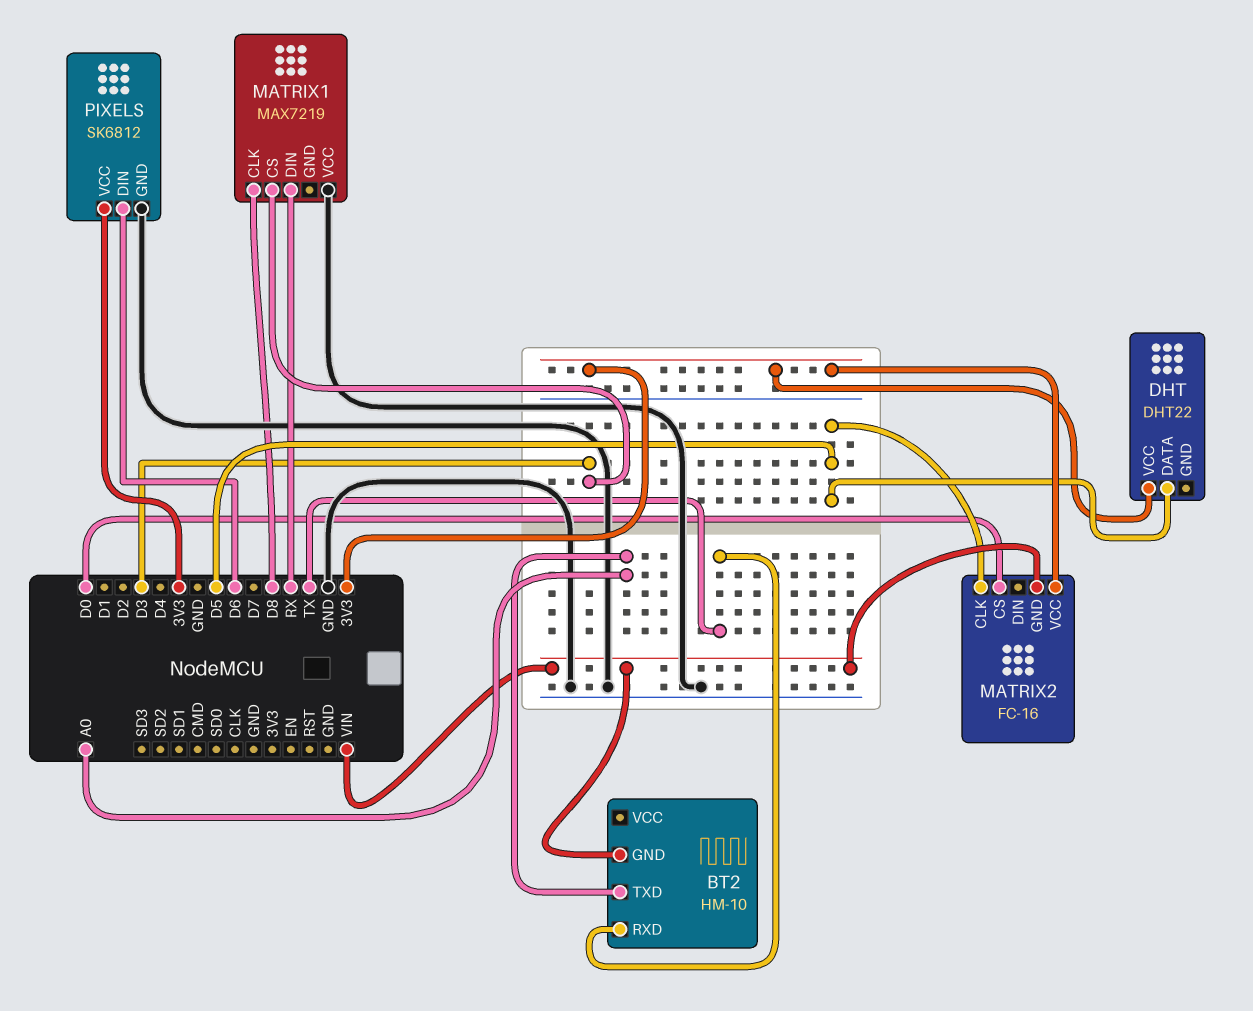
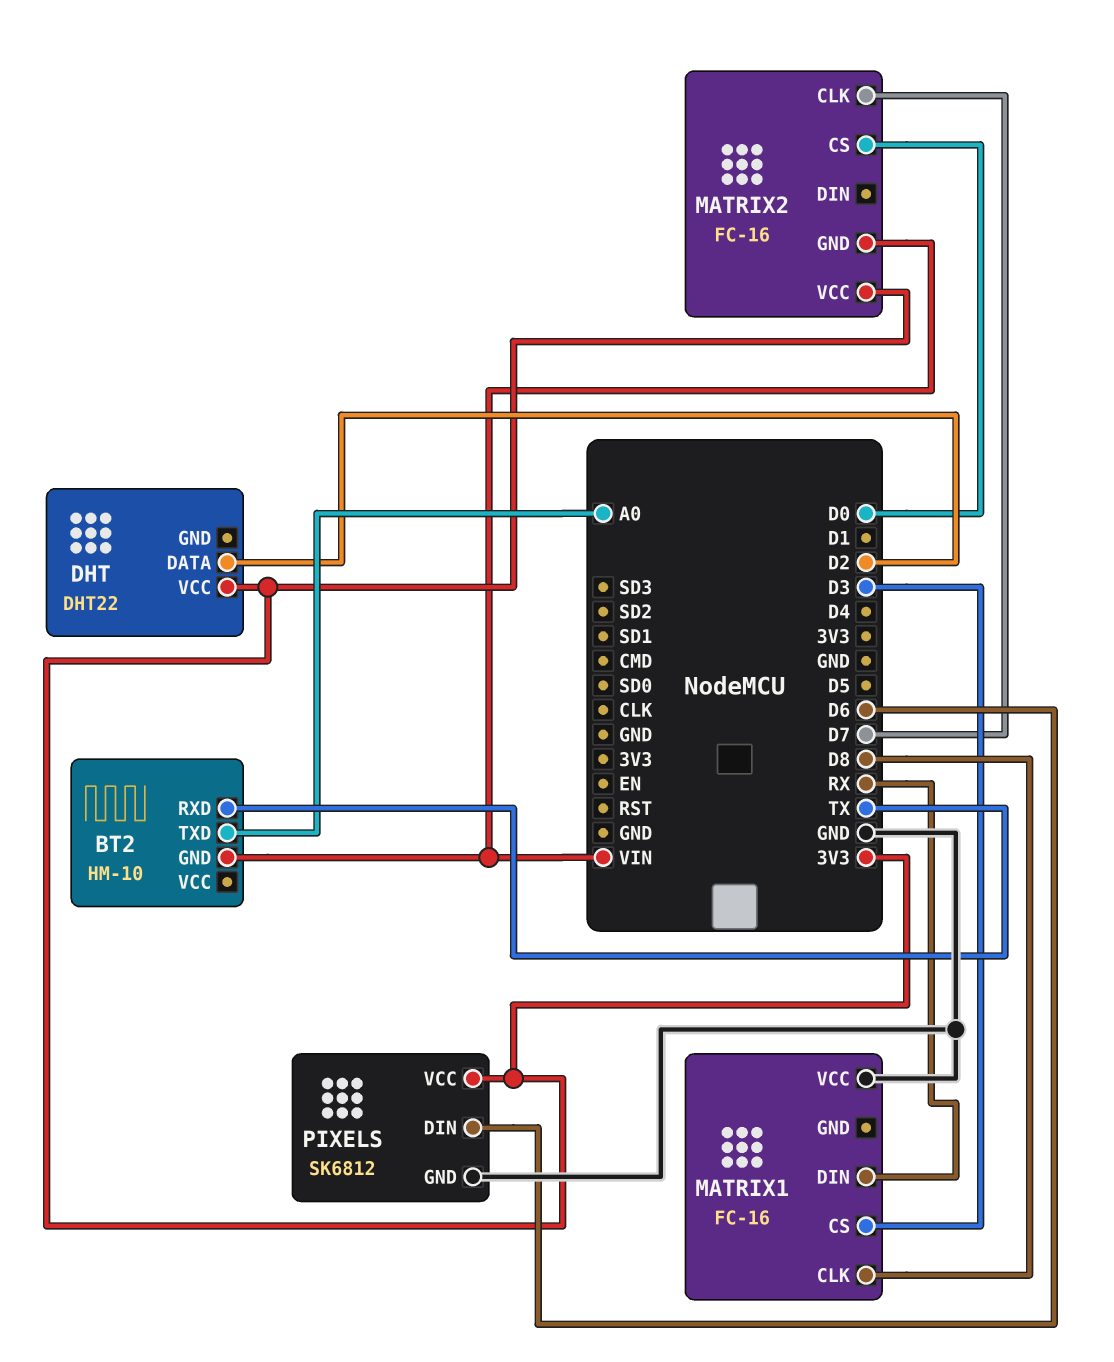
DHT pin DATA: D5 -> D2
MATRIX1: MAX7219 -> FC-16
MATRIX2 pin CLK: D5 -> D7

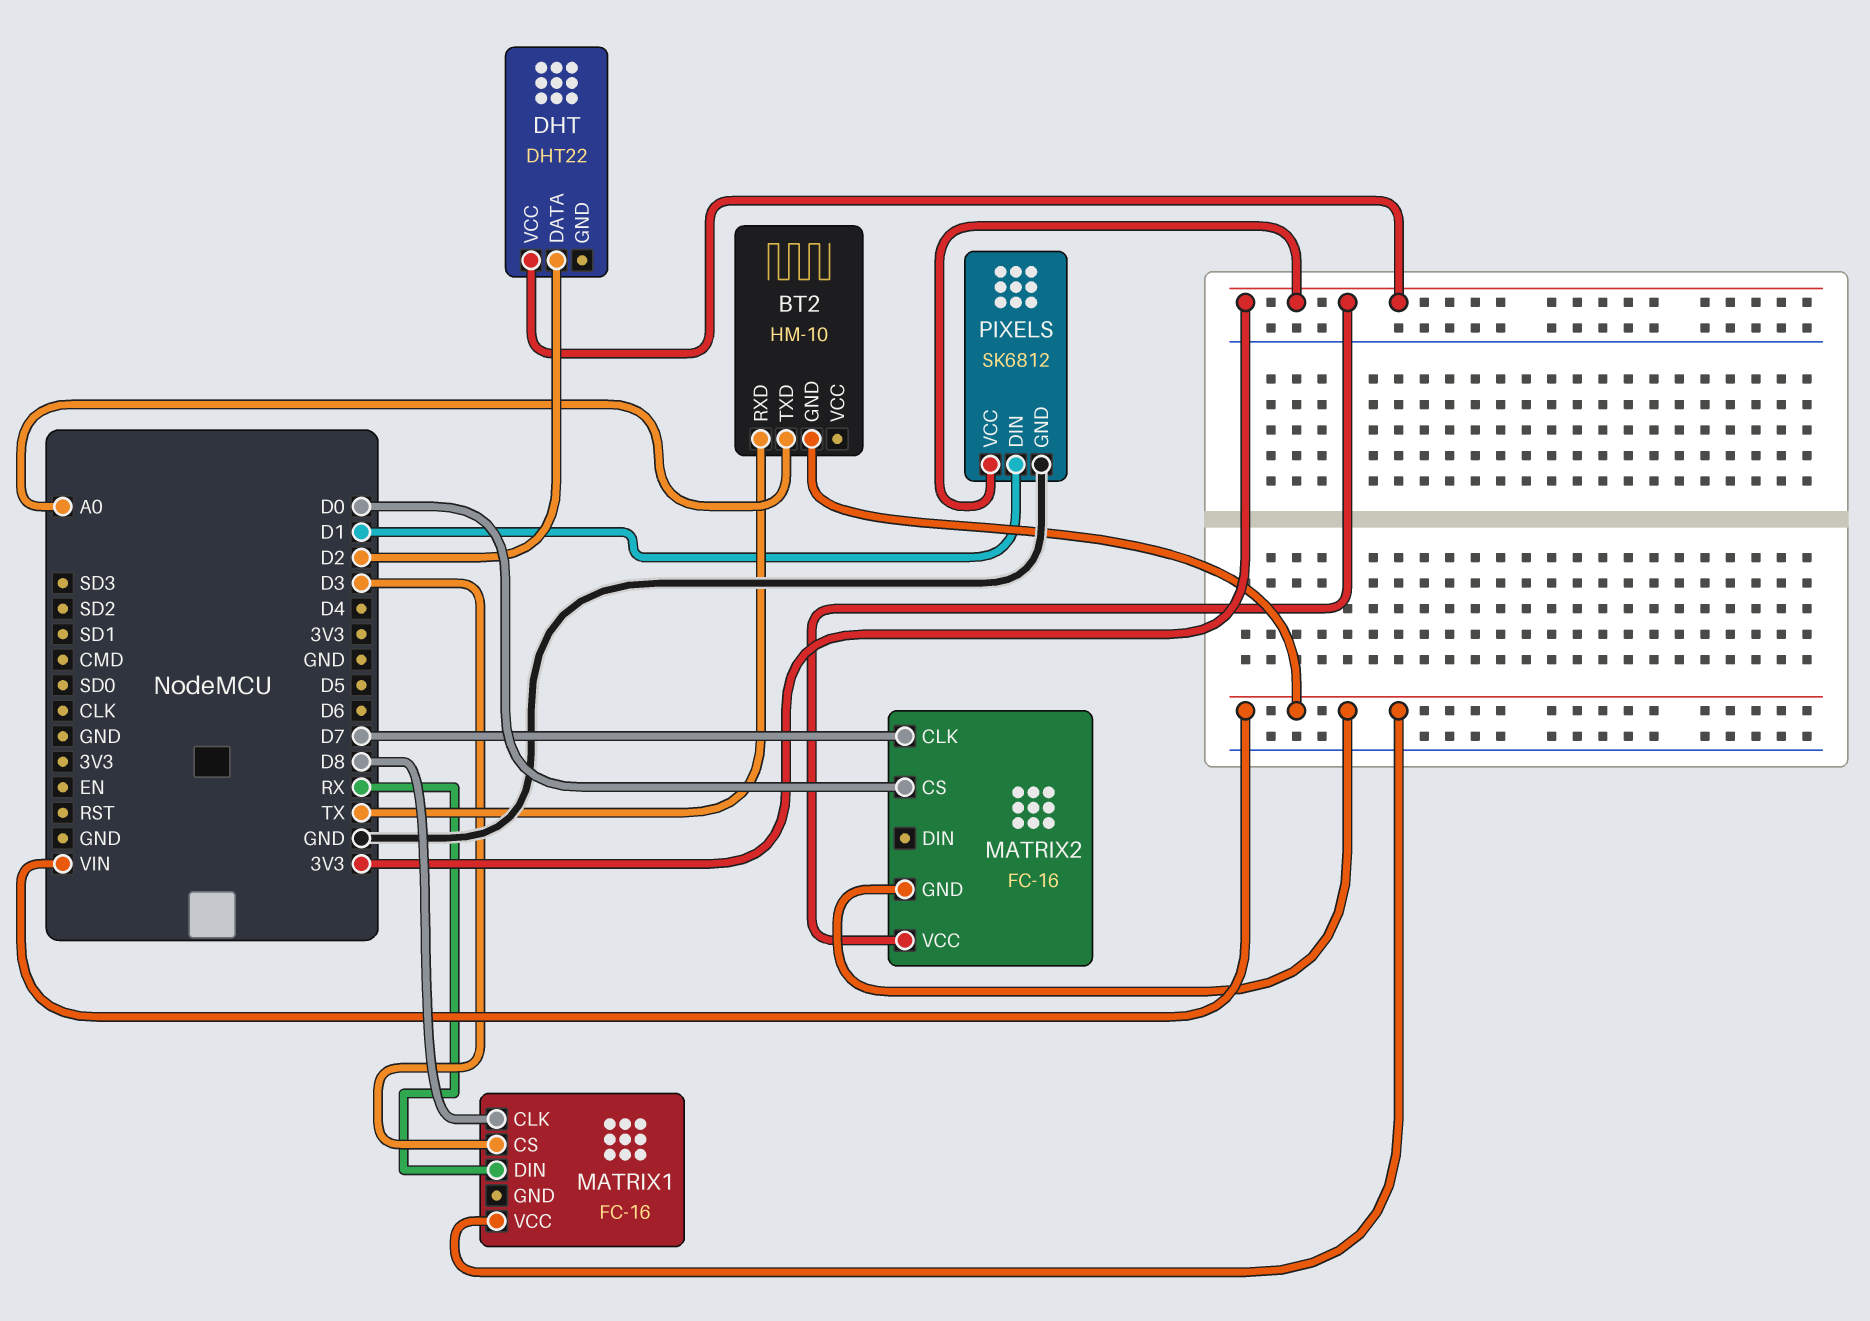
MATRIX1 pin VCC: GND -> VIN
PIXELS pin DIN: D6 -> D1

